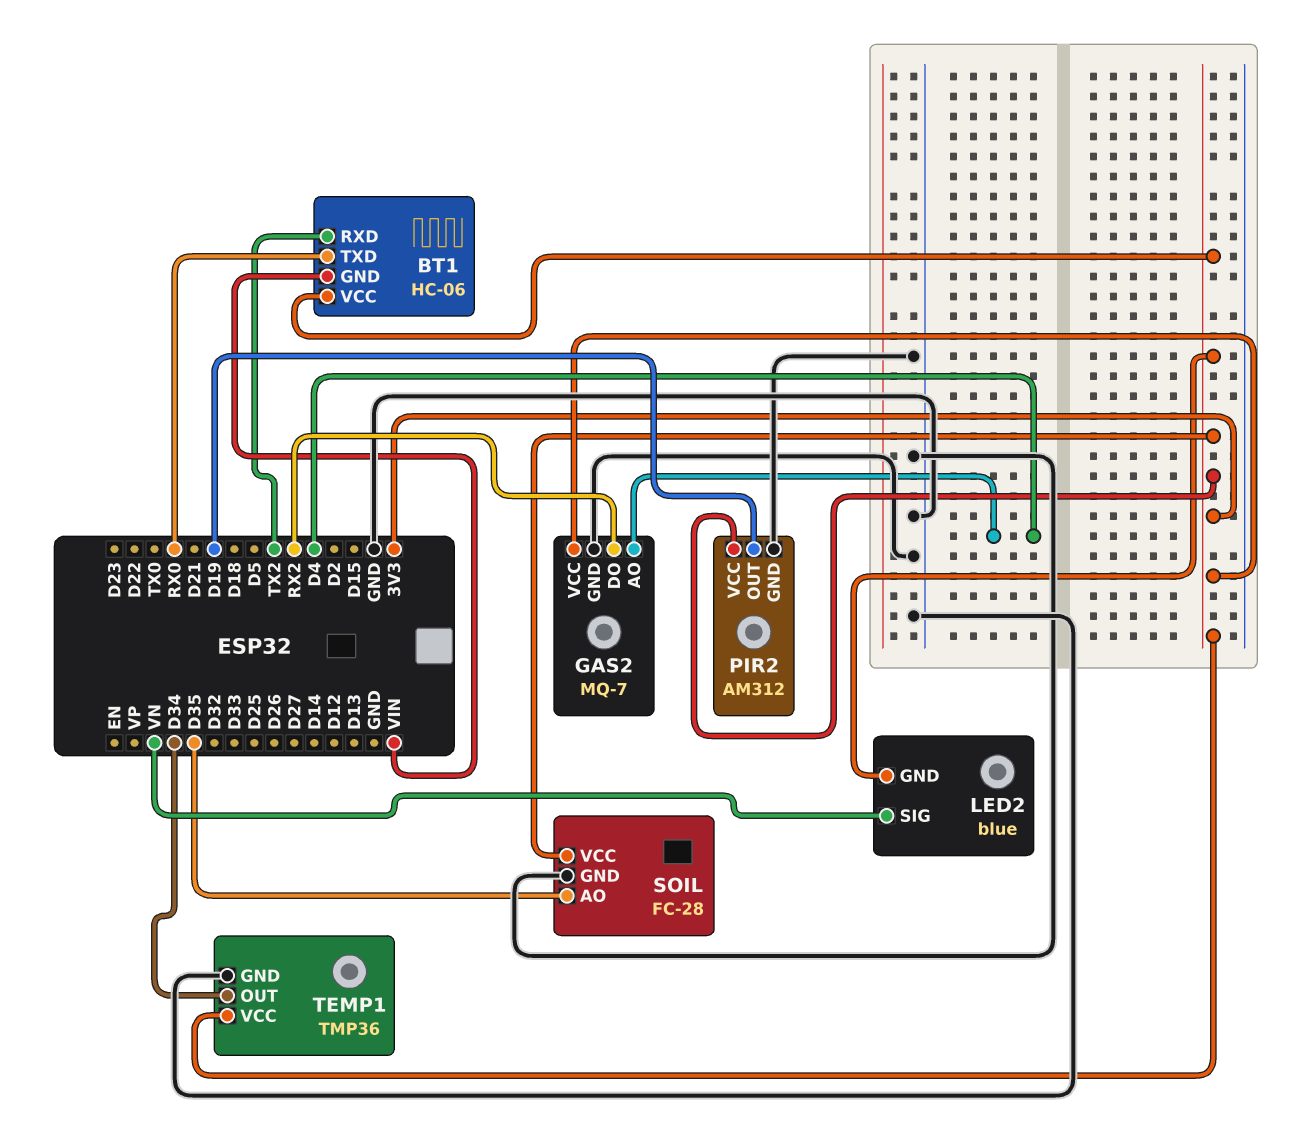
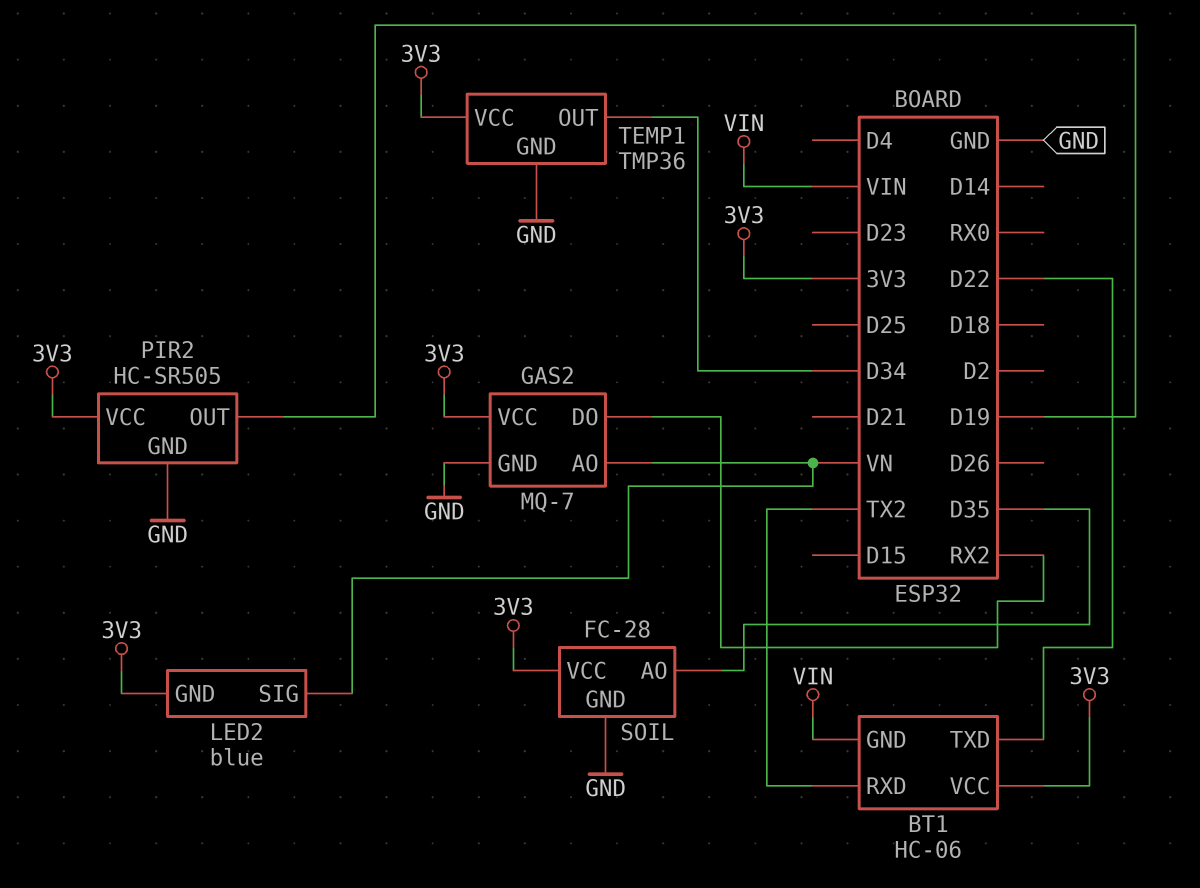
BT1 pin TXD: RX0 -> D22
GAS2 pin AO: D4 -> VN
PIR2: AM312 -> HC-SR505

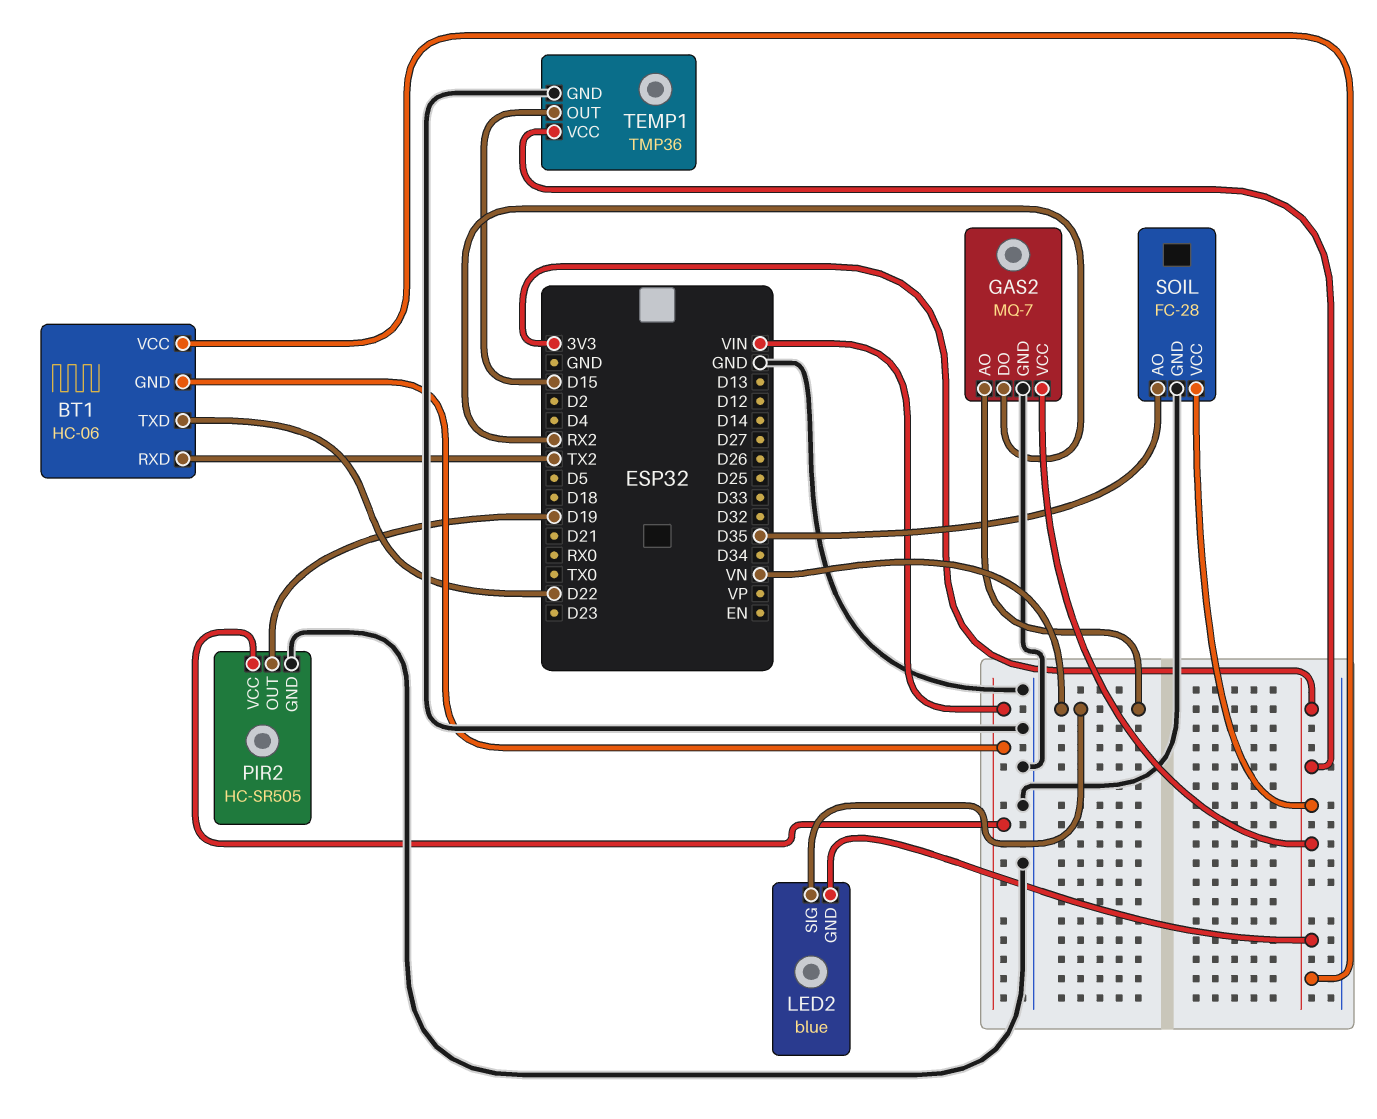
PIR2 pin VCC: 3V3 -> VIN
TEMP1 pin OUT: D34 -> D15

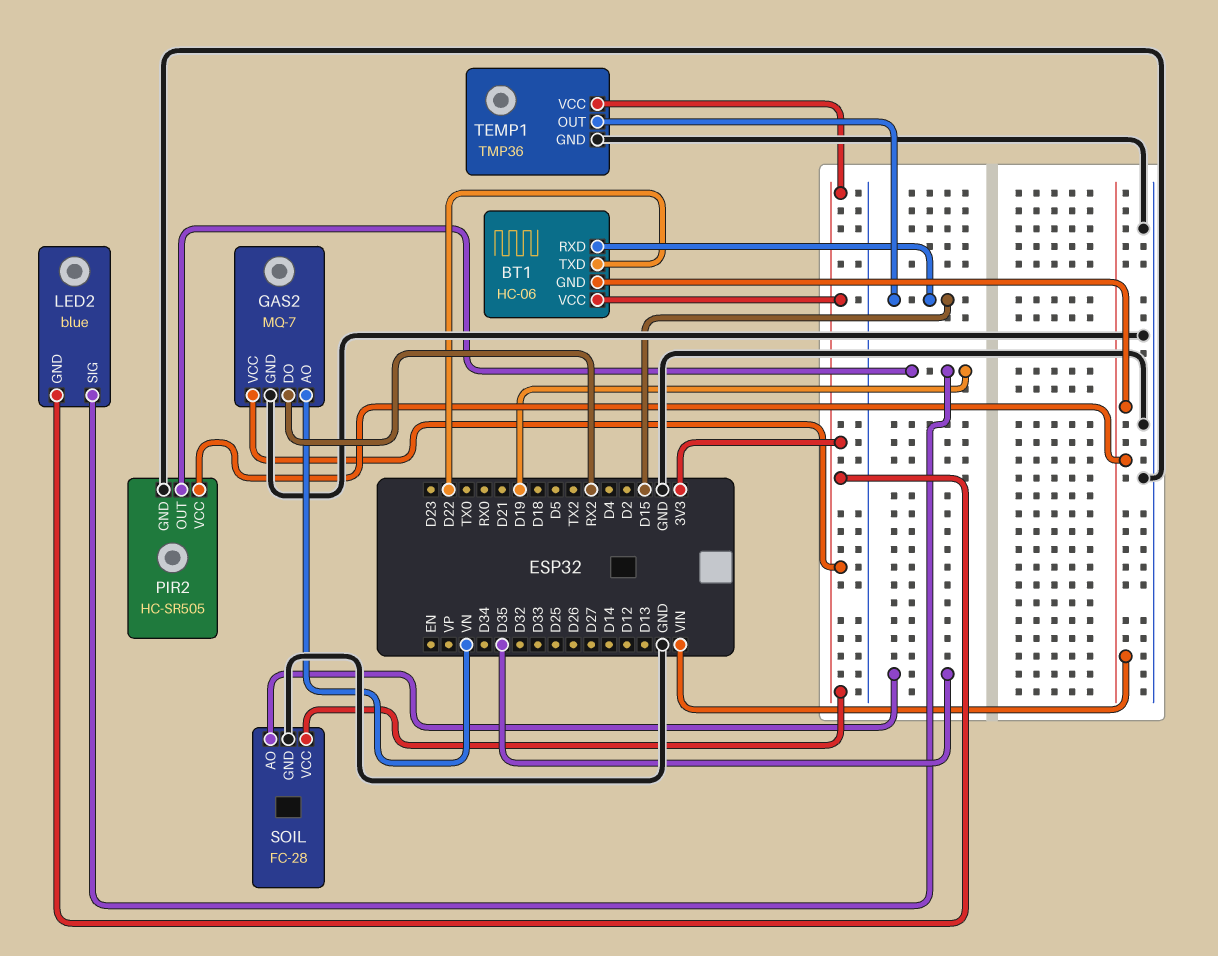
BT1 pin RXD: TX2 -> D15
LED2 pin SIG: VN -> D19

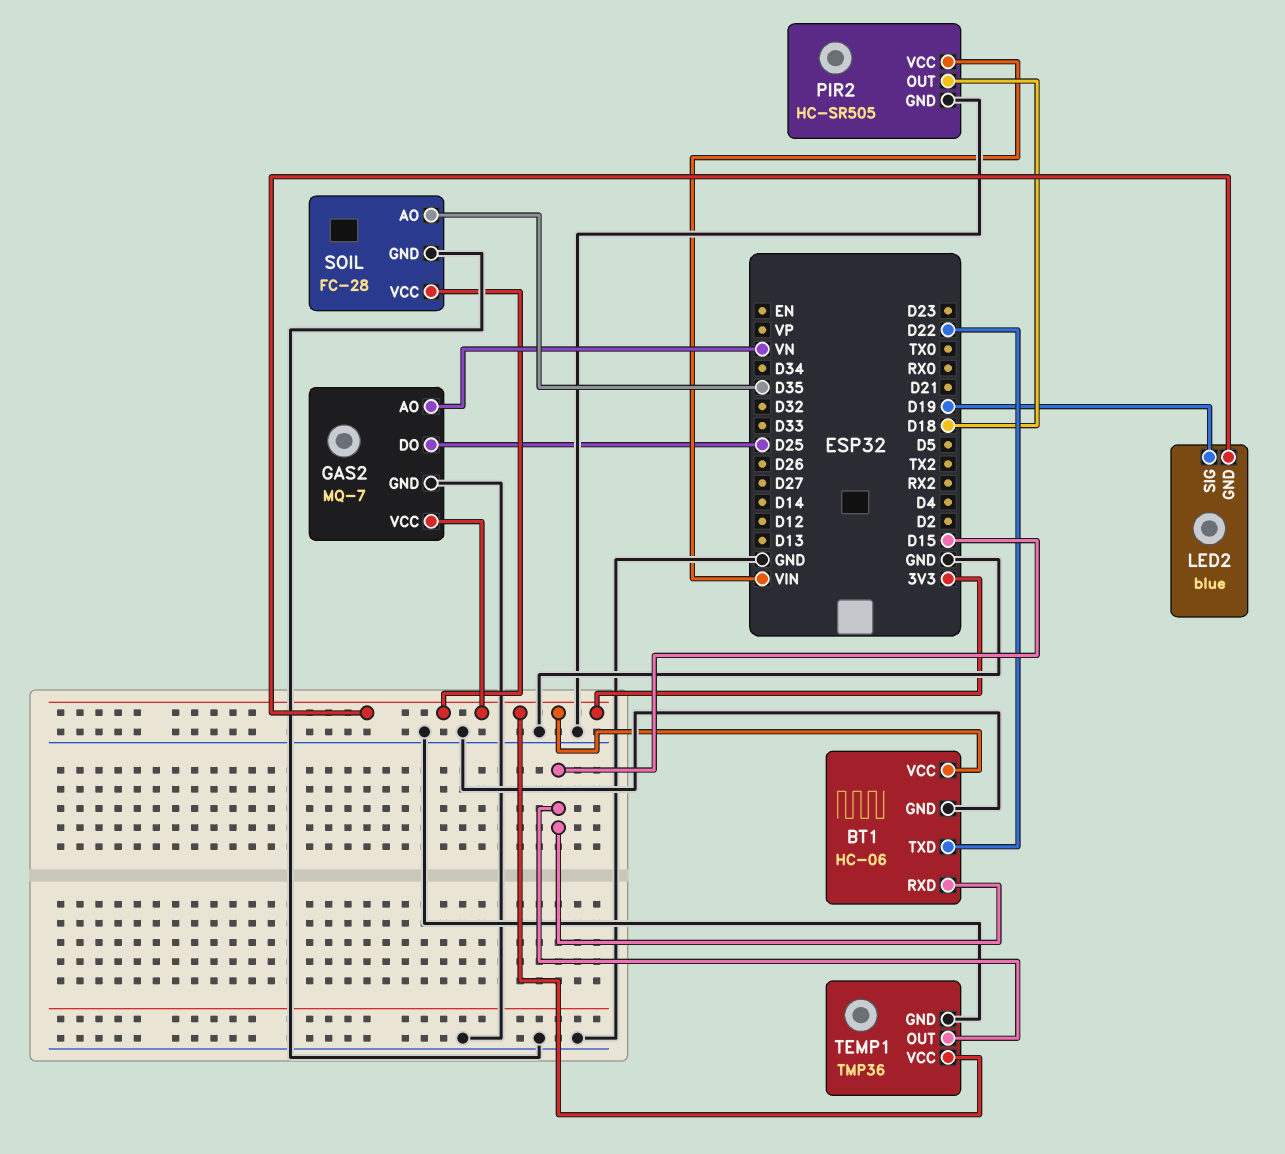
BT1 pin GND: VIN -> GND
GAS2 pin DO: RX2 -> D25
PIR2 pin OUT: D19 -> D18

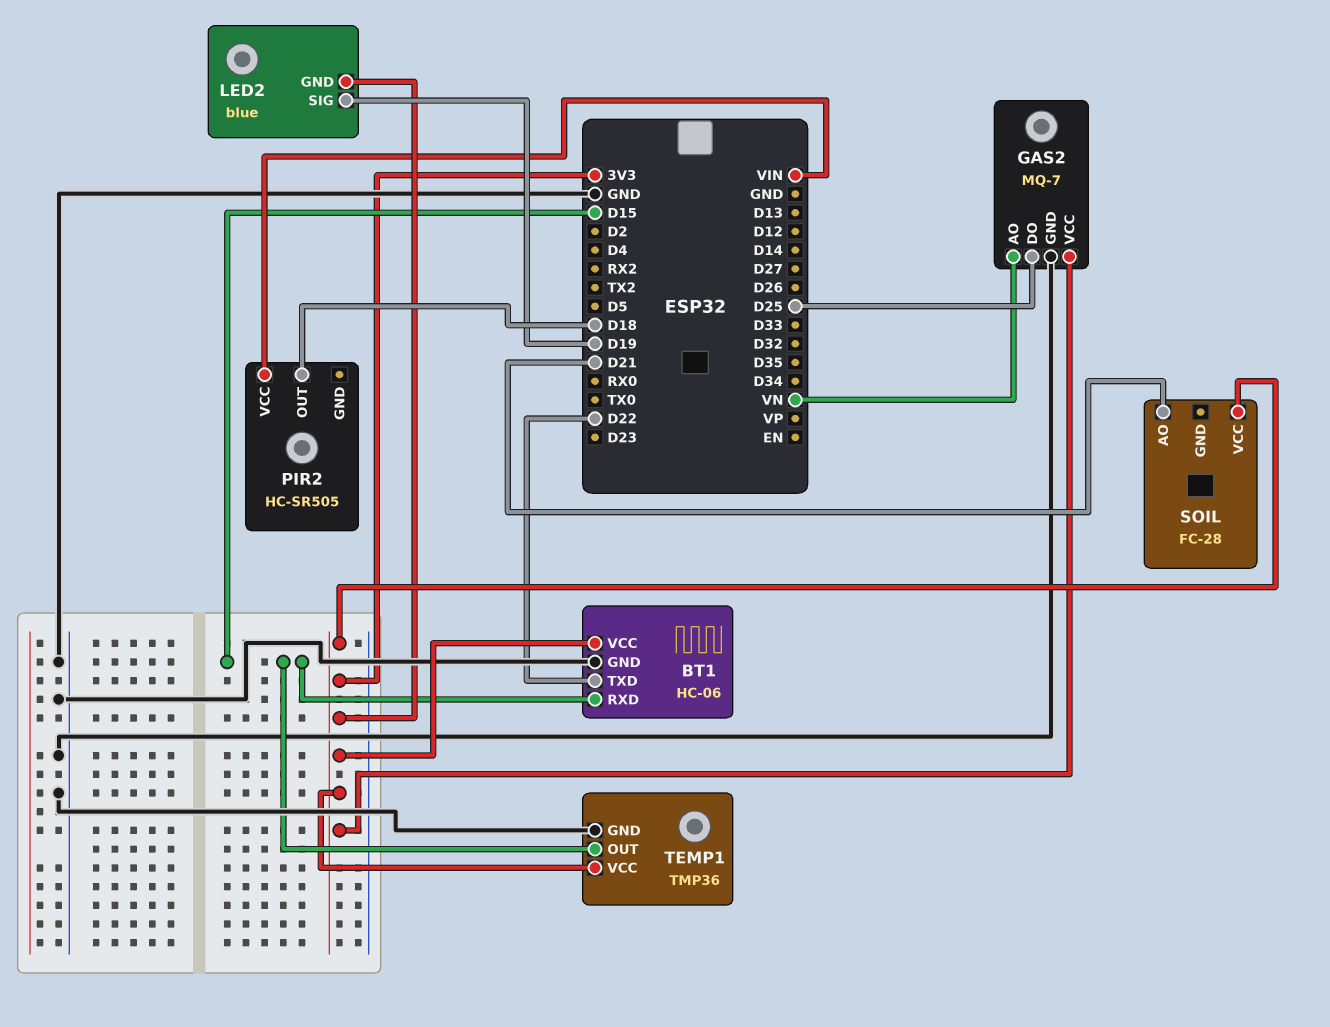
PIR2 pin GND: GND -> none
SOIL pin AO: D35 -> D21
SOIL pin GND: GND -> none

